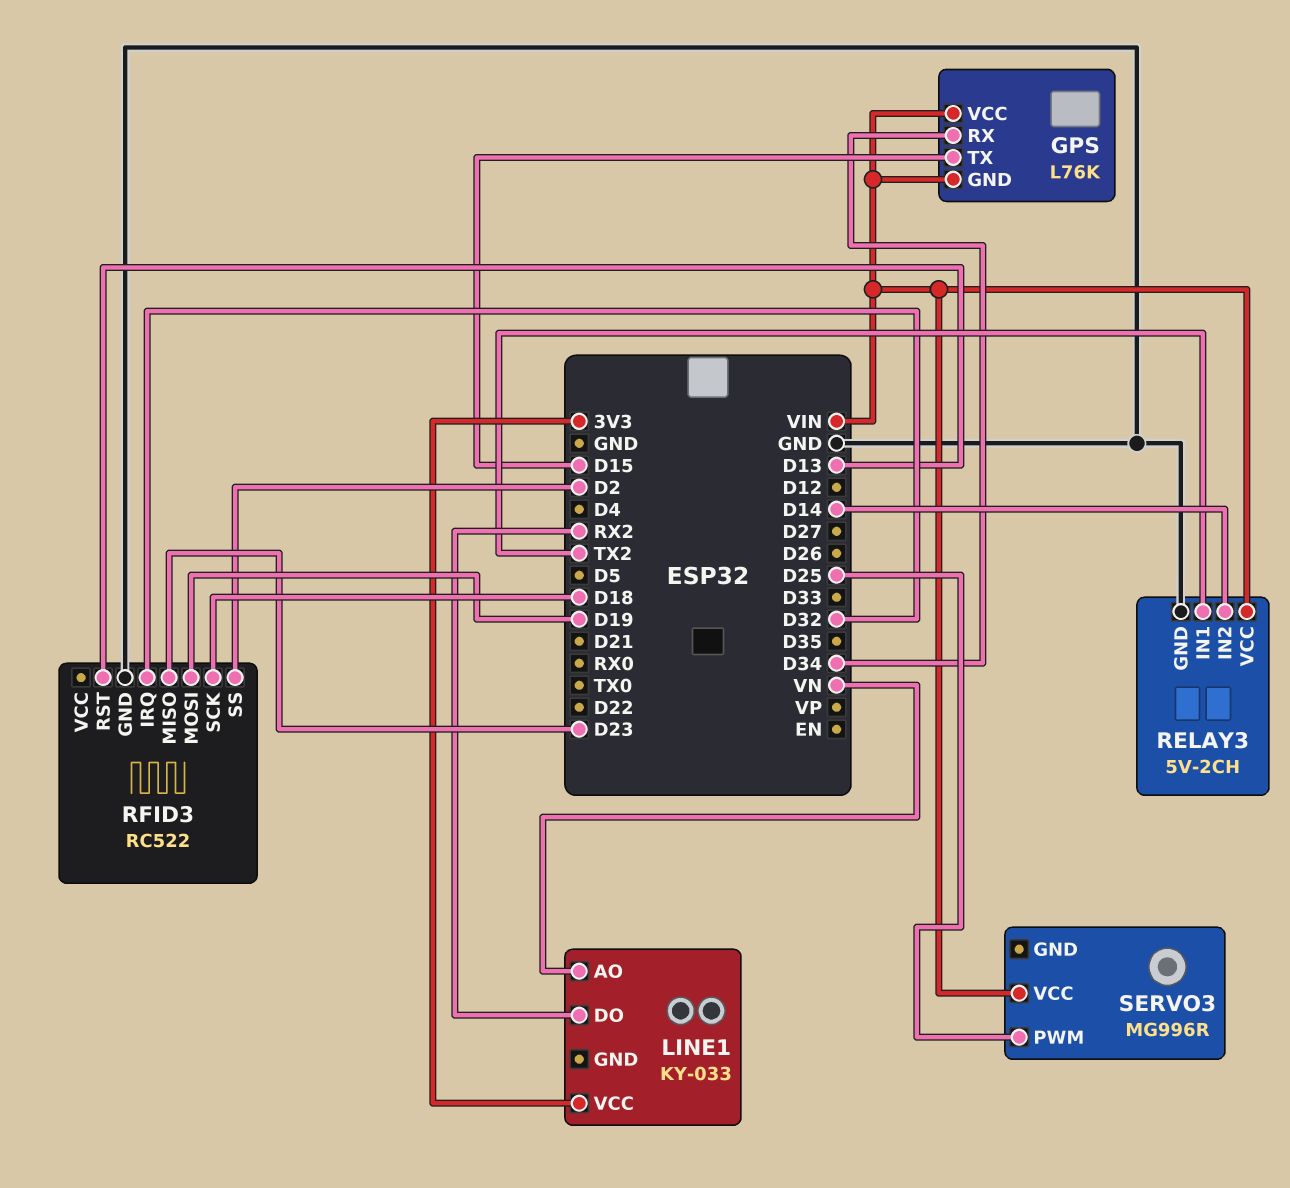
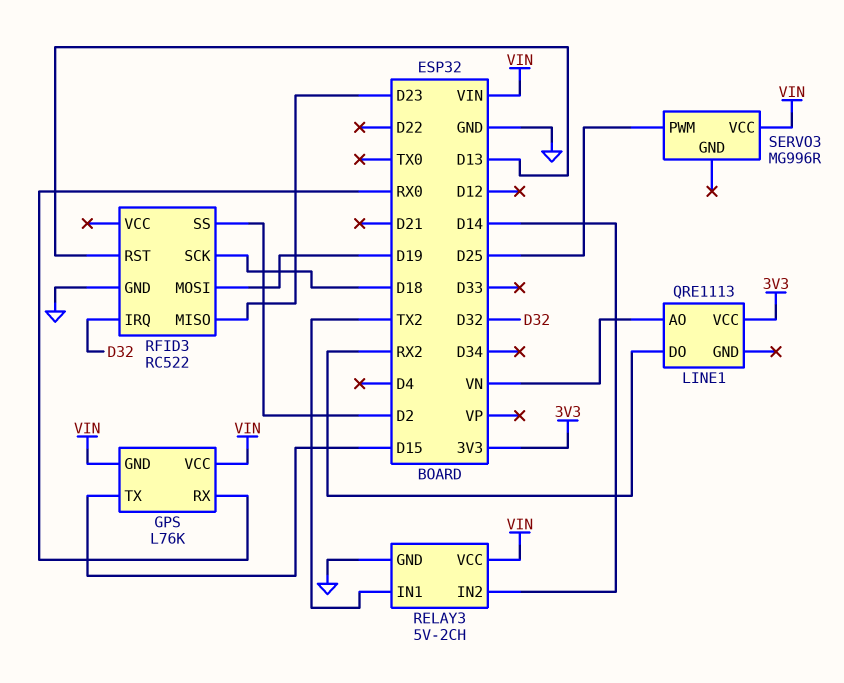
GPS pin RX: D34 -> RX0
LINE1: KY-033 -> QRE1113

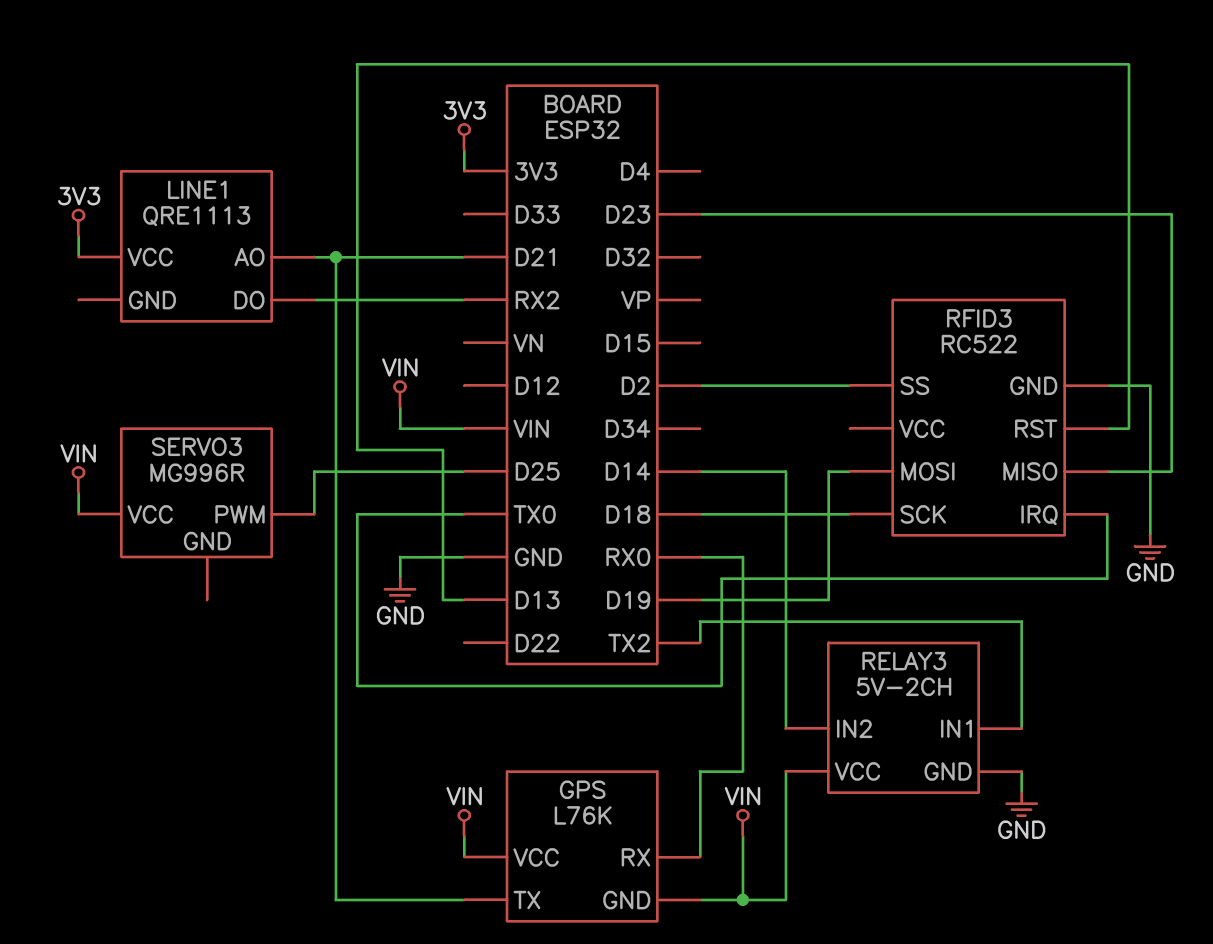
GPS pin TX: D15 -> D21
LINE1 pin AO: VN -> D21
RFID3 pin IRQ: D32 -> TX0

